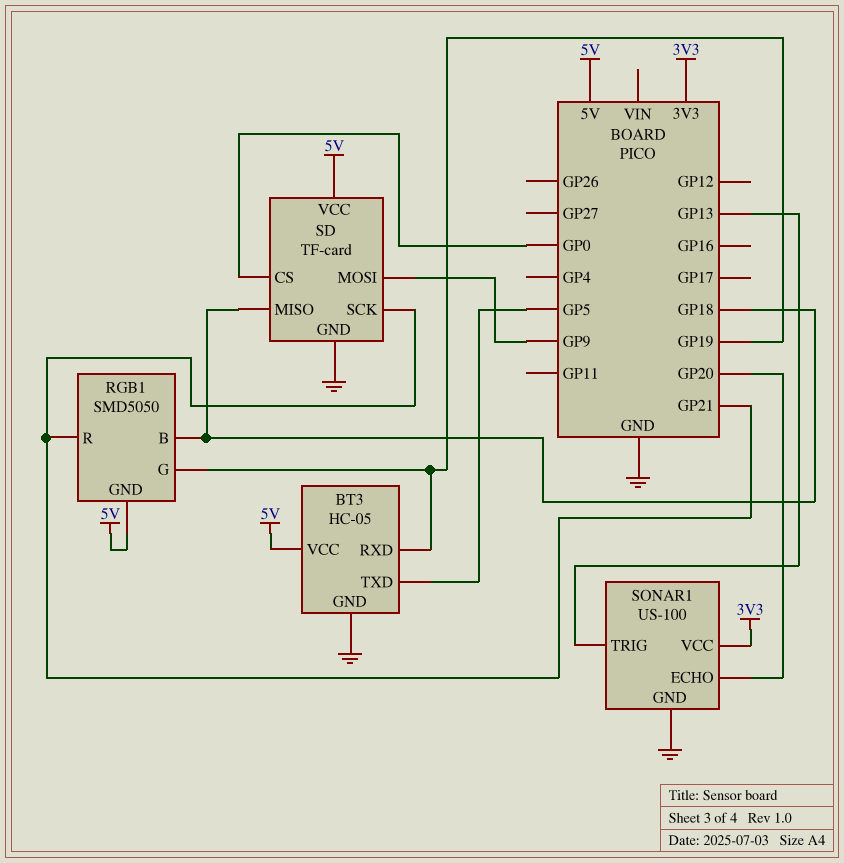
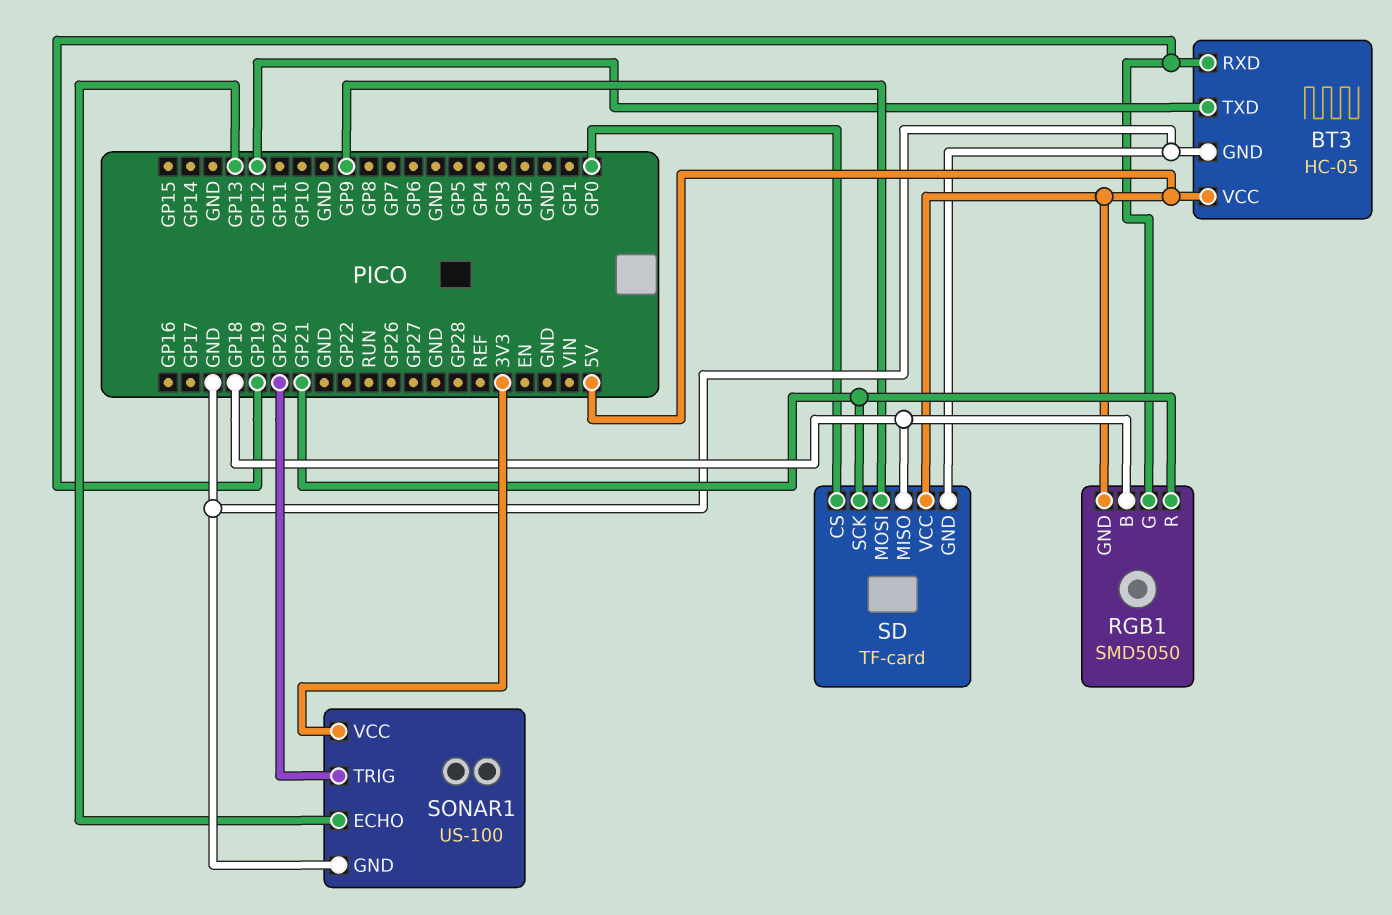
BT3 pin TXD: GP5 -> GP12
SONAR1 pin ECHO: GP20 -> GP13
SONAR1 pin TRIG: GP13 -> GP20

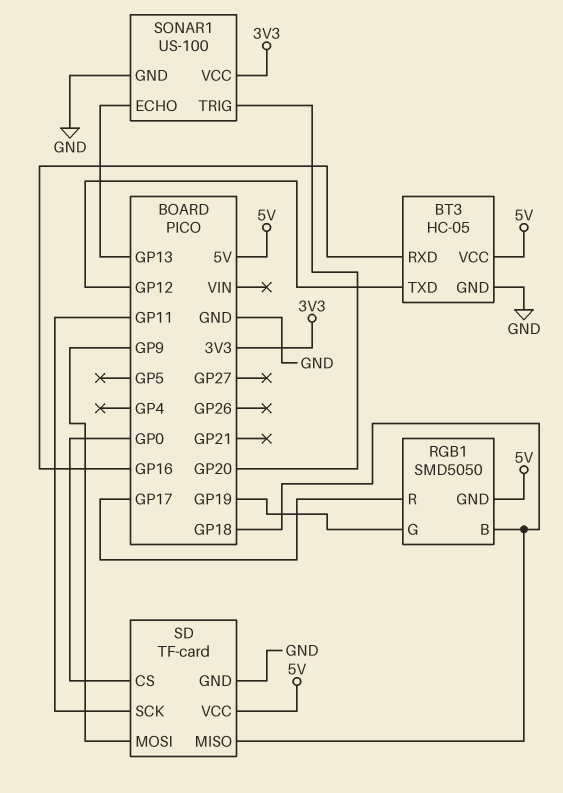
BT3 pin RXD: GP19 -> GP16
RGB1 pin R: GP21 -> GP17
SD pin SCK: GP21 -> GP11

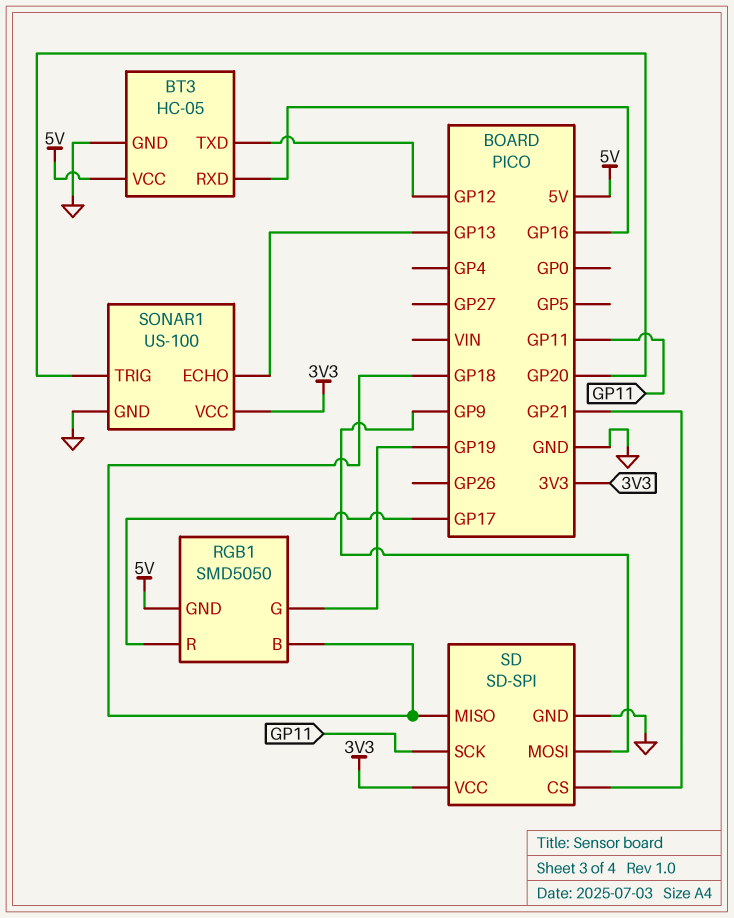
SD: TF-card -> SD-SPI
SD pin CS: GP0 -> GP21
SD pin VCC: 5V -> 3V3

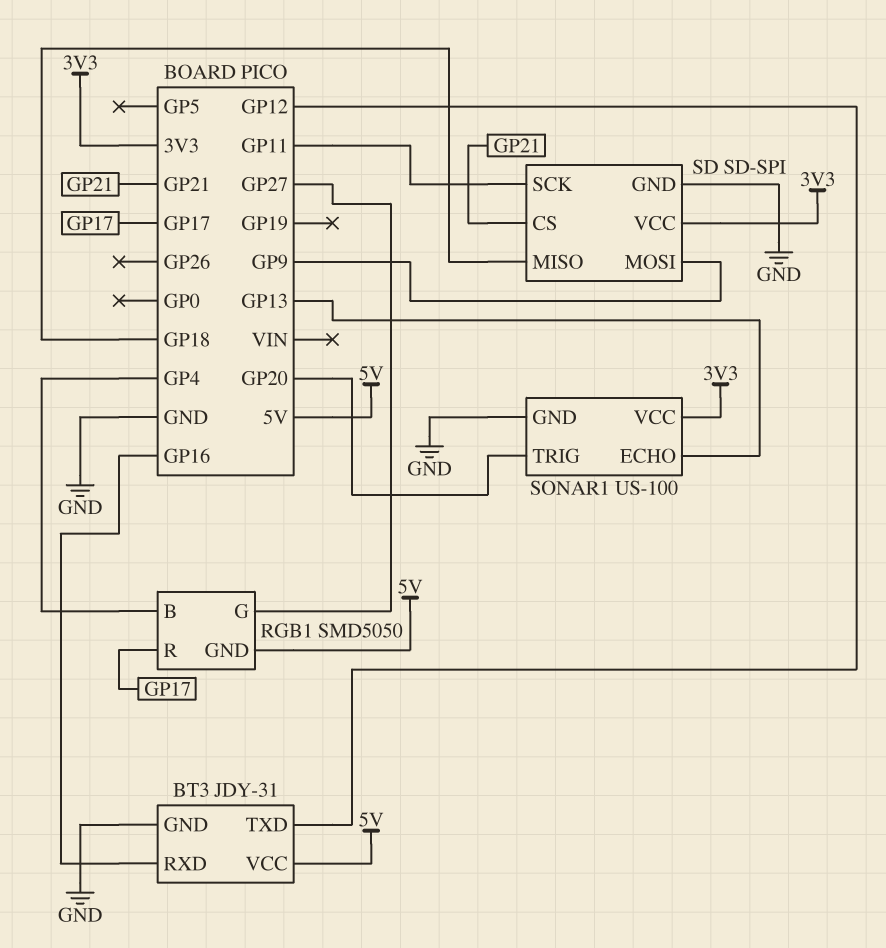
BT3: HC-05 -> JDY-31
RGB1 pin B: GP18 -> GP4
RGB1 pin G: GP19 -> GP27

